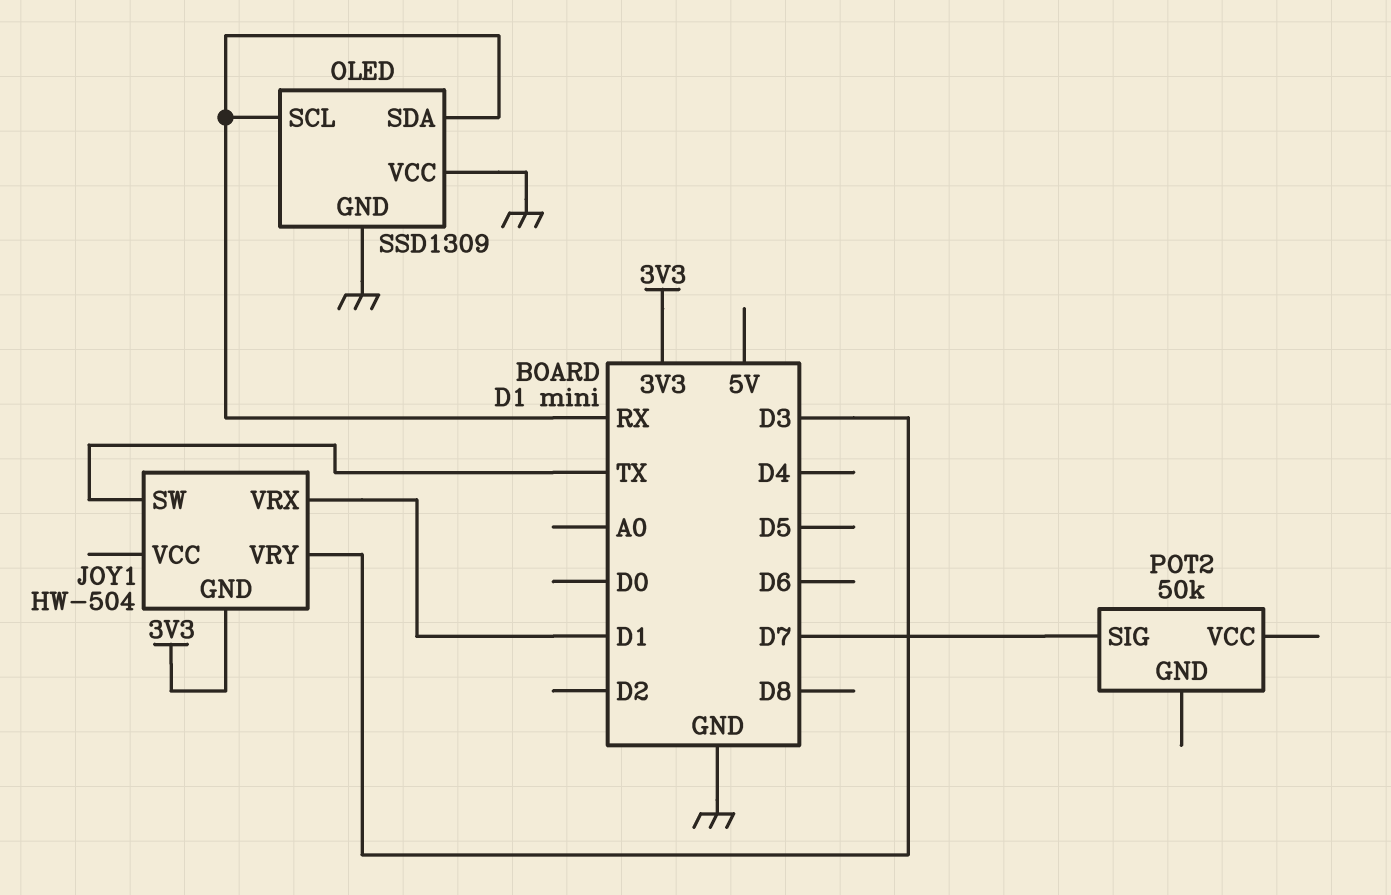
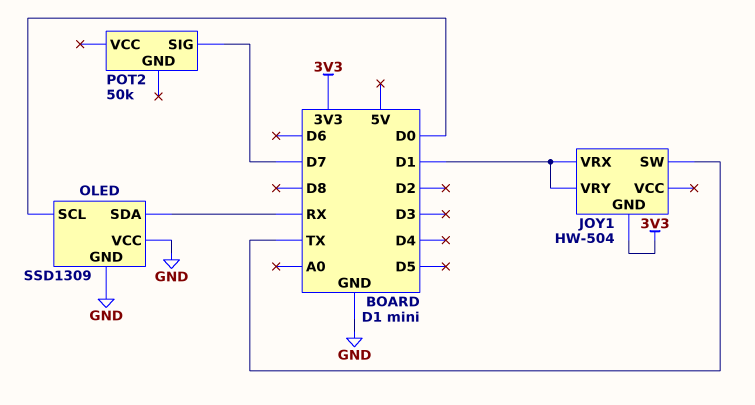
JOY1 pin VRY: D3 -> D1
OLED pin SCL: RX -> D0

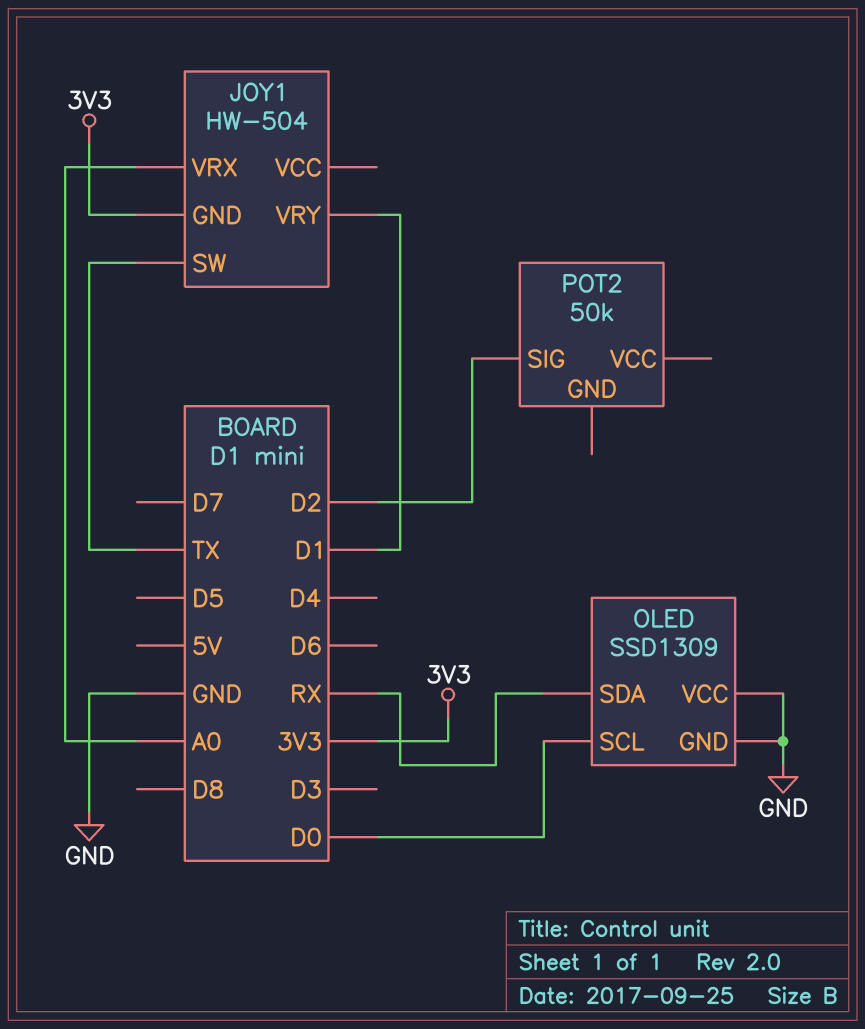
JOY1 pin VRX: D1 -> A0
POT2 pin SIG: D7 -> D2

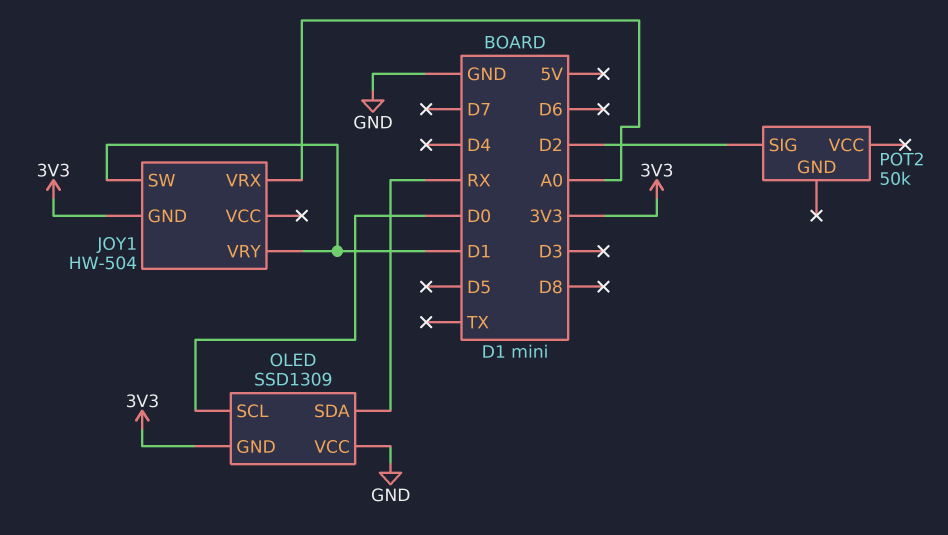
JOY1 pin SW: TX -> D1
OLED pin GND: GND -> 3V3

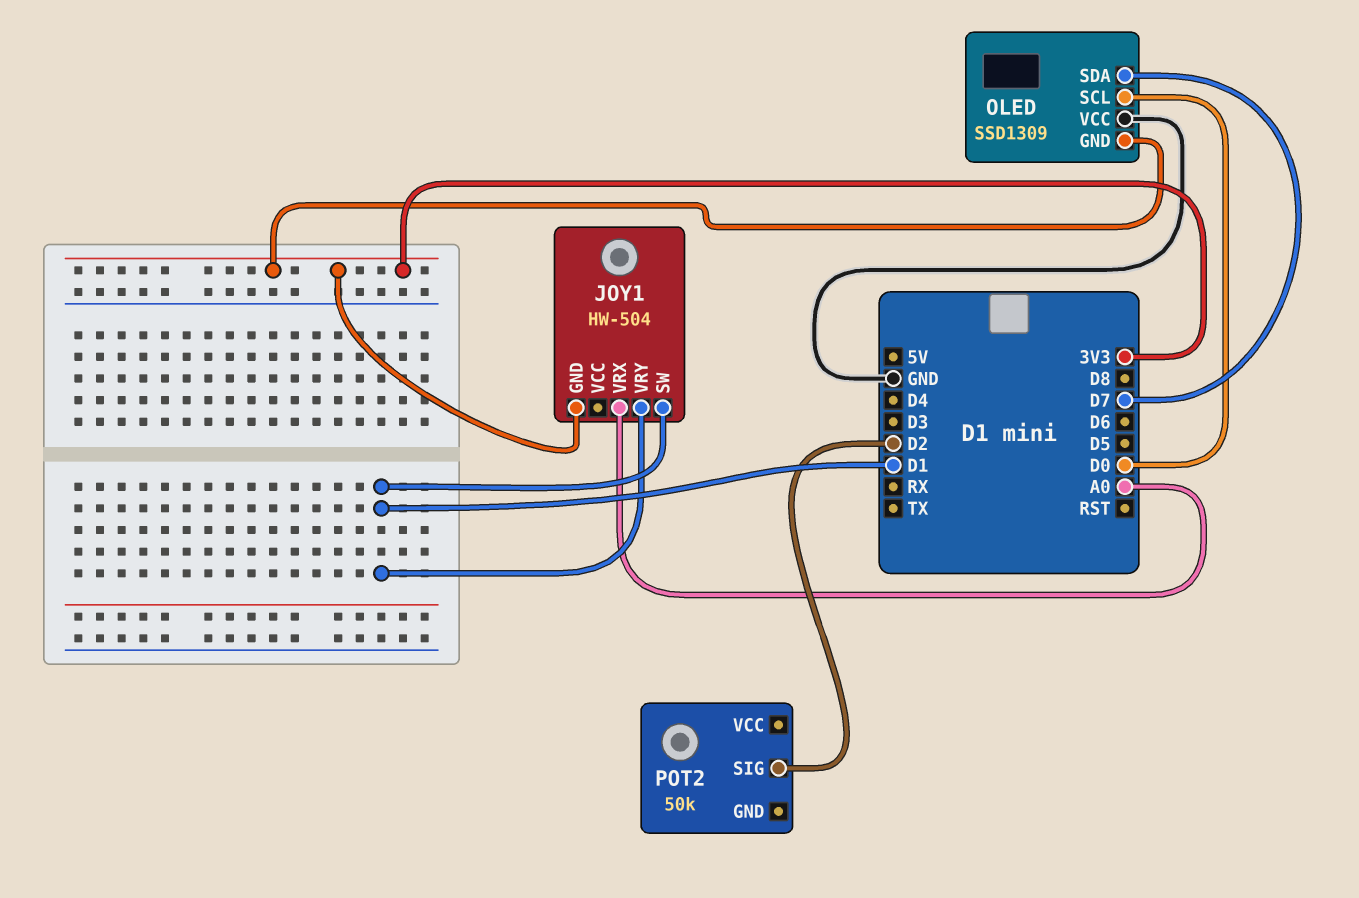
OLED pin SDA: RX -> D7

